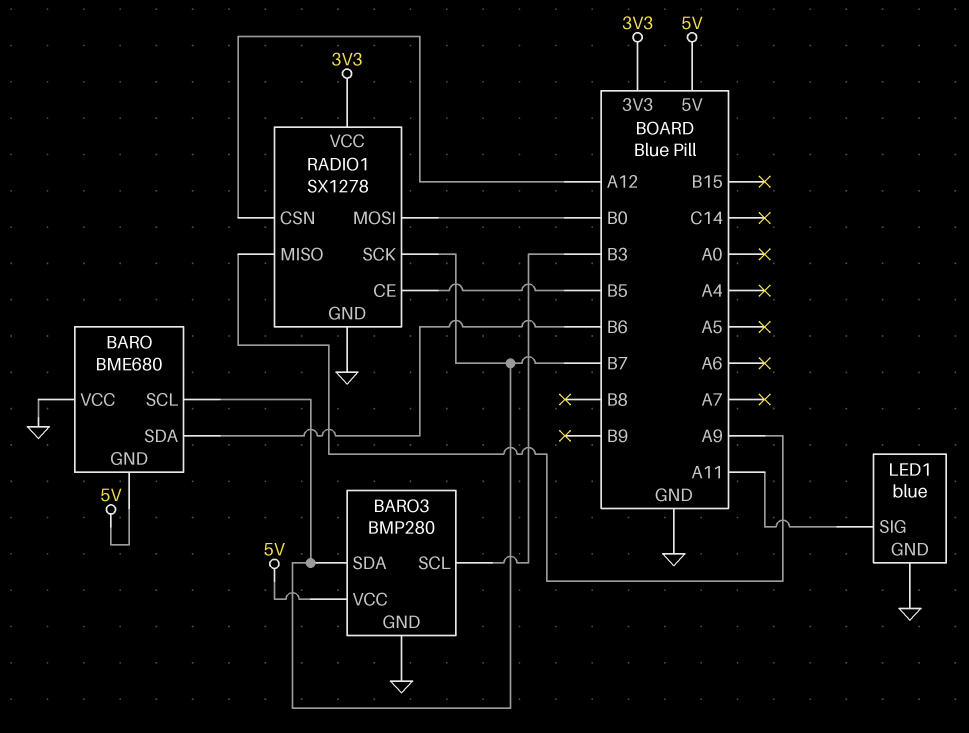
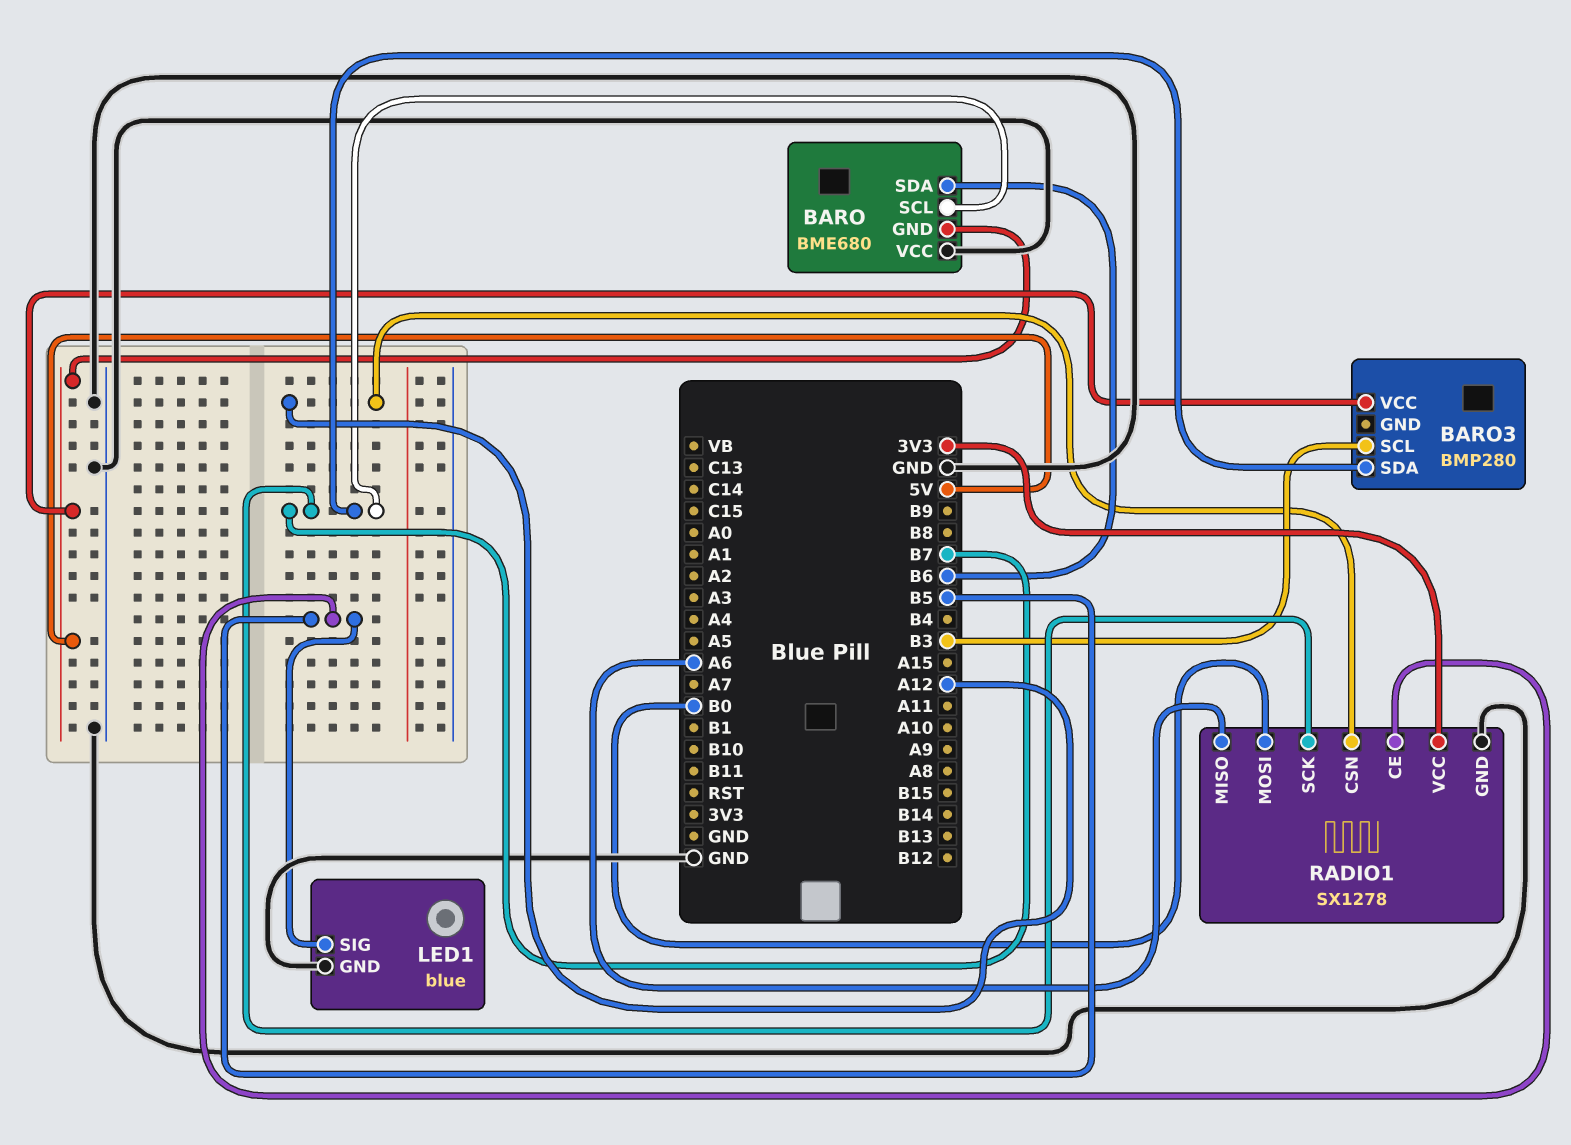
BARO3 pin GND: GND -> none
LED1 pin SIG: A11 -> B5
RADIO1 pin MISO: A9 -> A6

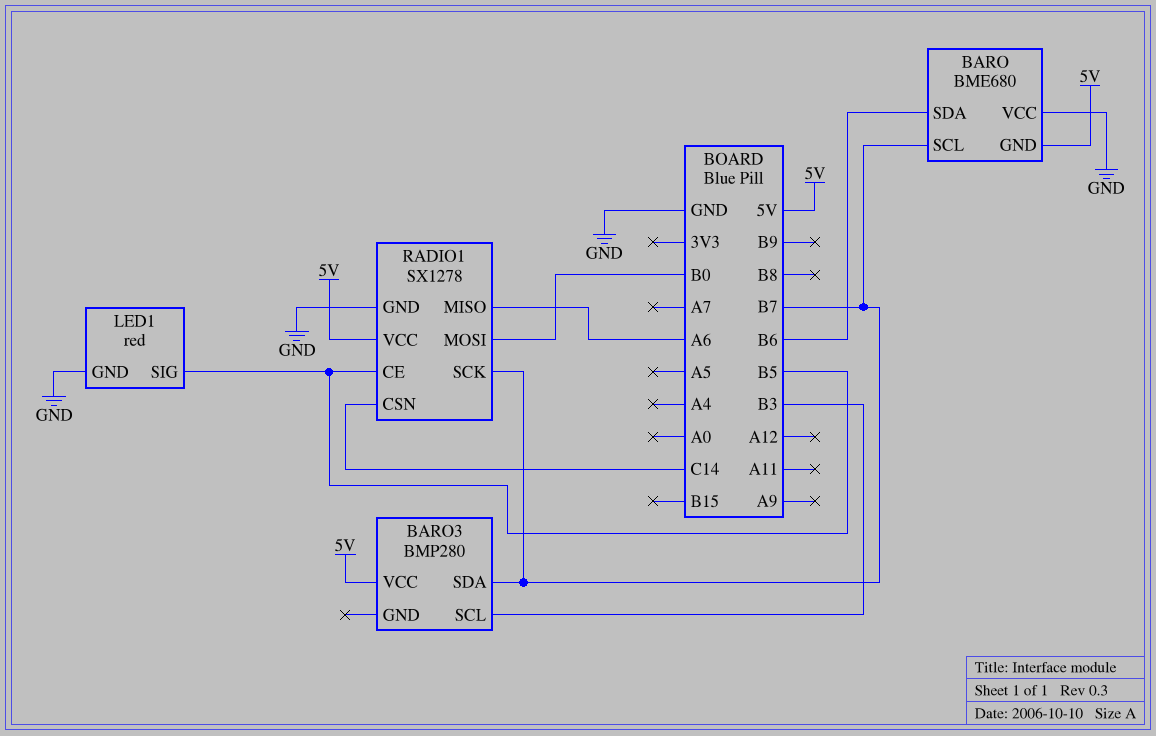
LED1: blue -> red
RADIO1 pin CSN: A12 -> C14
RADIO1 pin VCC: 3V3 -> 5V

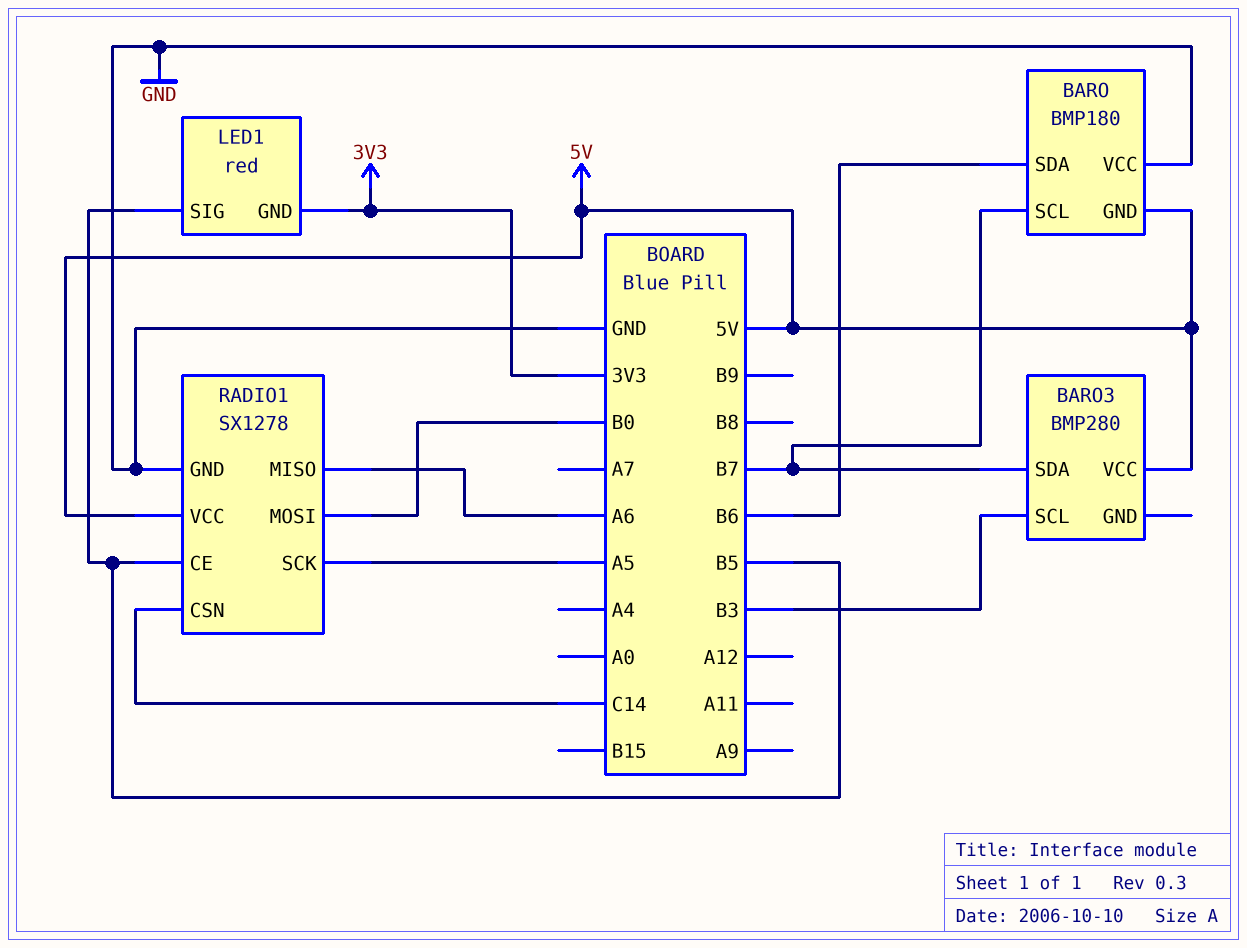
BARO: BME680 -> BMP180
LED1 pin GND: GND -> 3V3
RADIO1 pin SCK: B7 -> A5

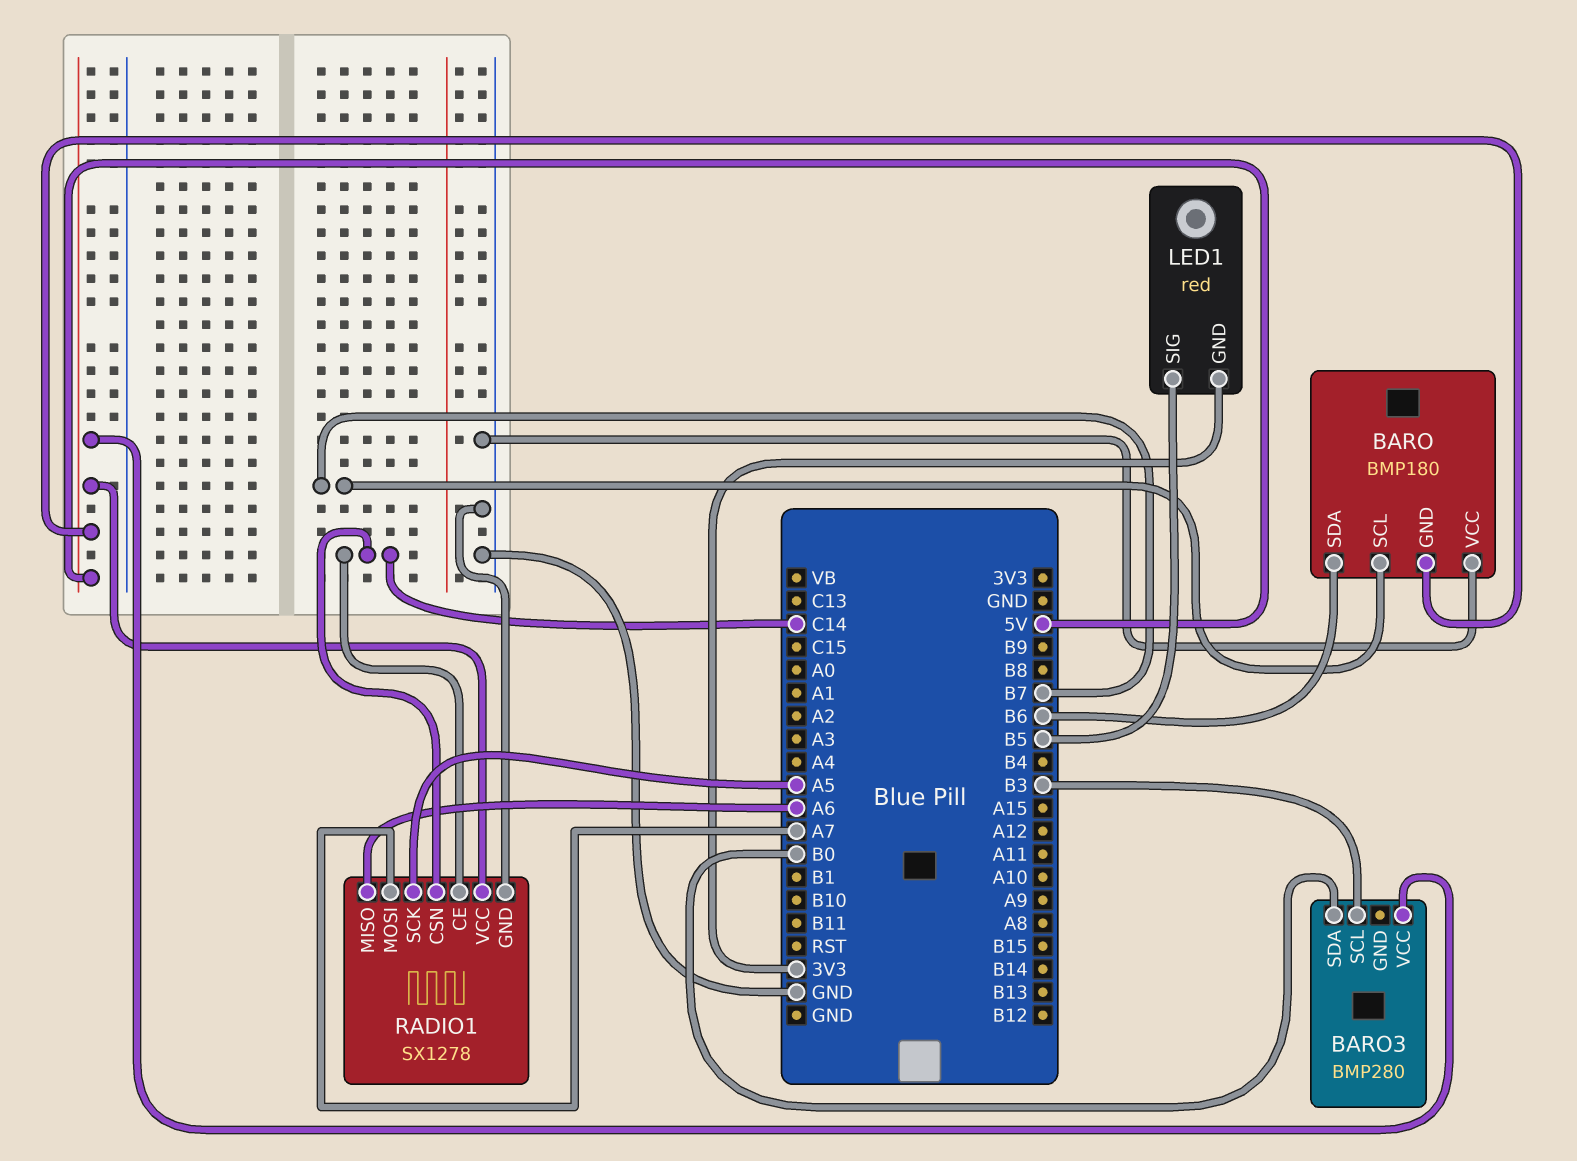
BARO3 pin SDA: B7 -> B0
RADIO1 pin CE: B5 -> C14
RADIO1 pin MOSI: B0 -> A7

